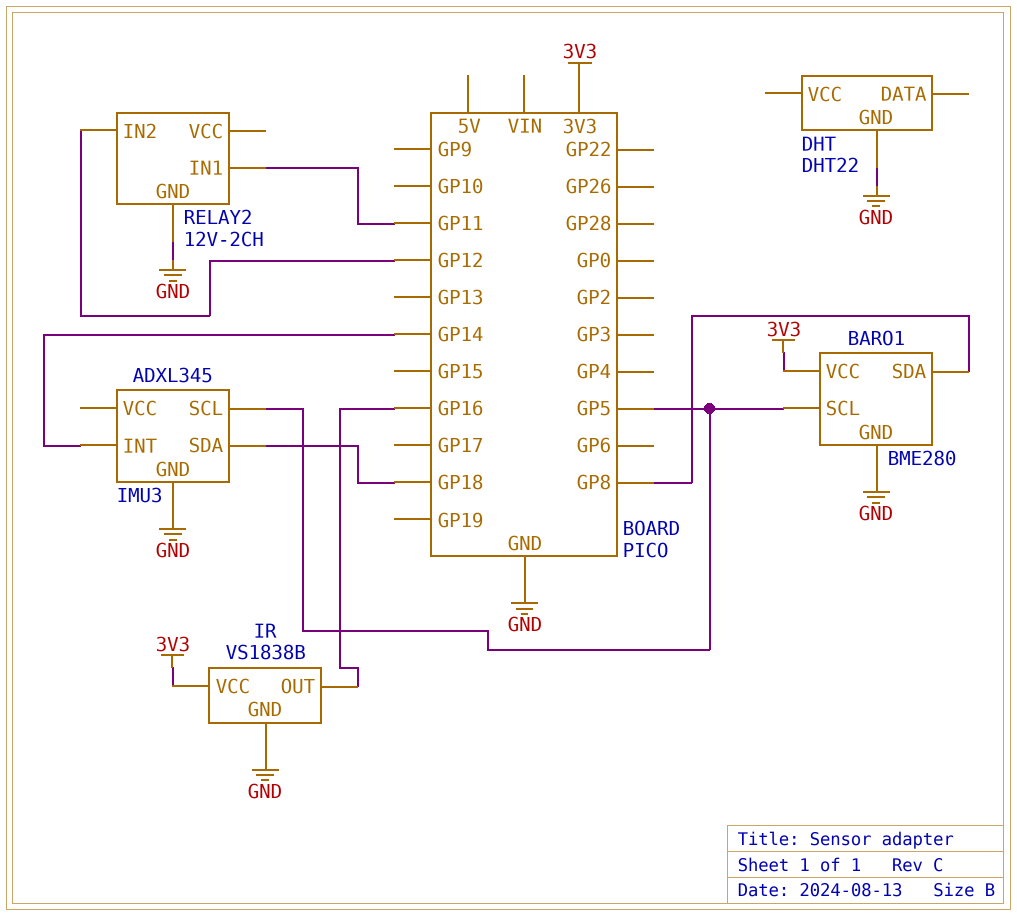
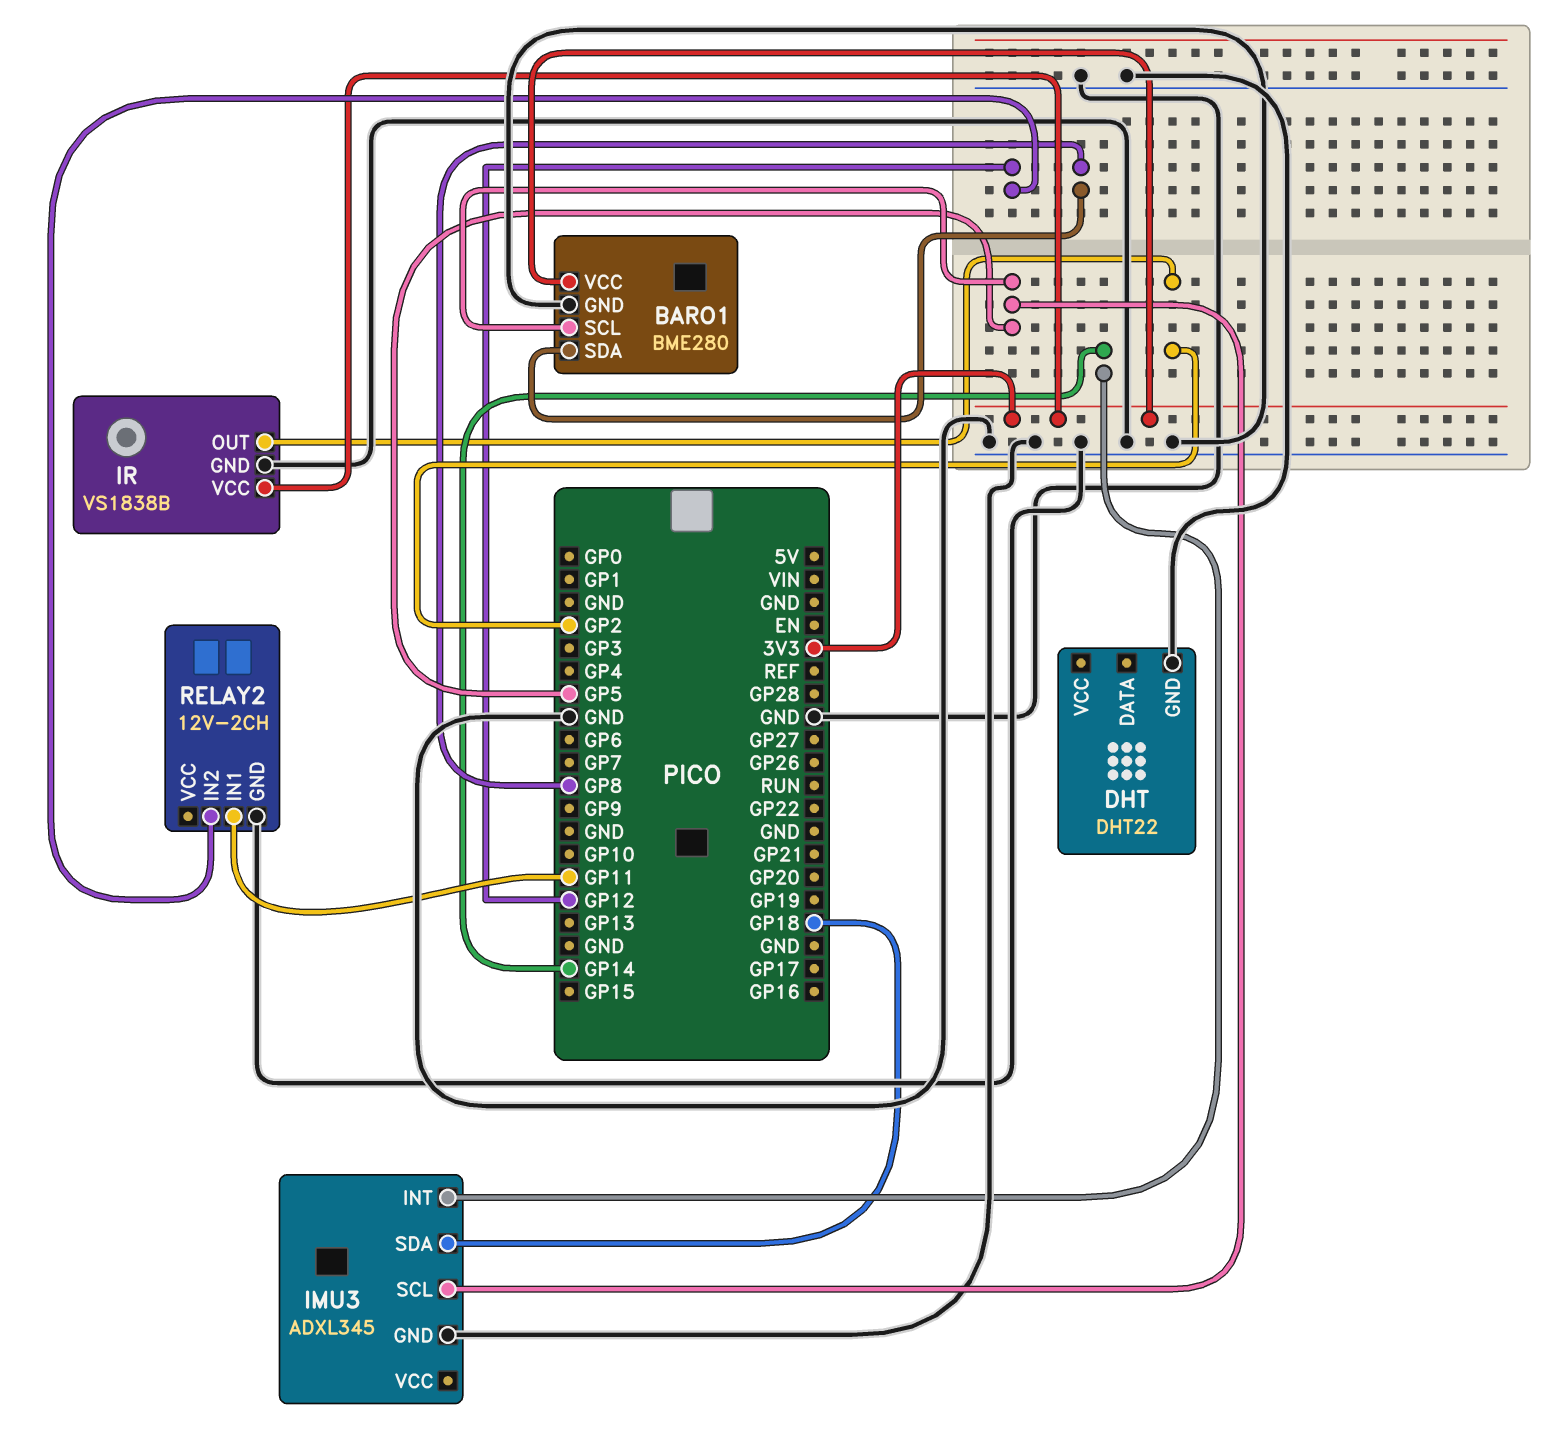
IR pin OUT: GP16 -> GP2

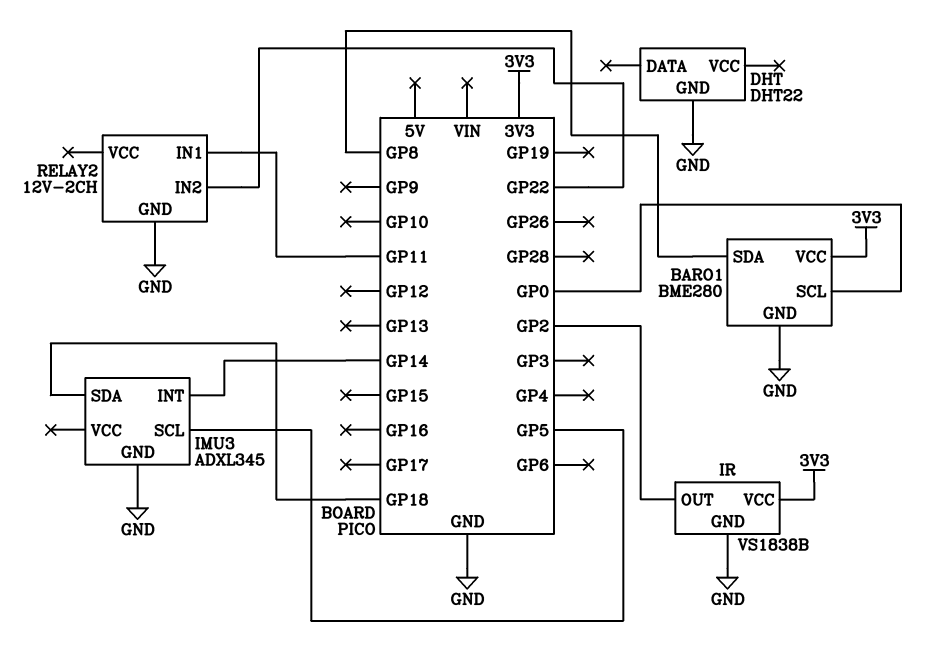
BARO1 pin SCL: GP5 -> GP0
RELAY2 pin IN2: GP12 -> GP22

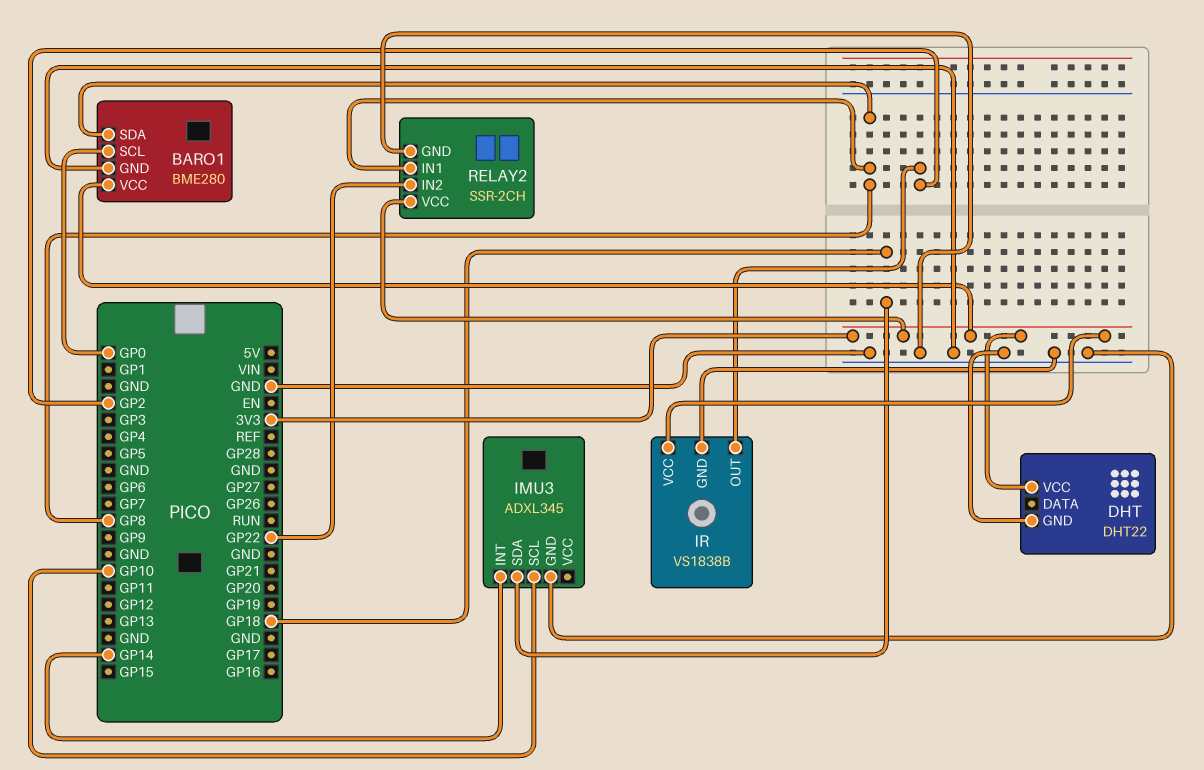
DHT pin VCC: none -> 3V3
IMU3 pin SCL: GP5 -> GP10
RELAY2: 12V-2CH -> SSR-2CH
RELAY2 pin IN1: GP11 -> GP8
RELAY2 pin VCC: none -> 3V3

